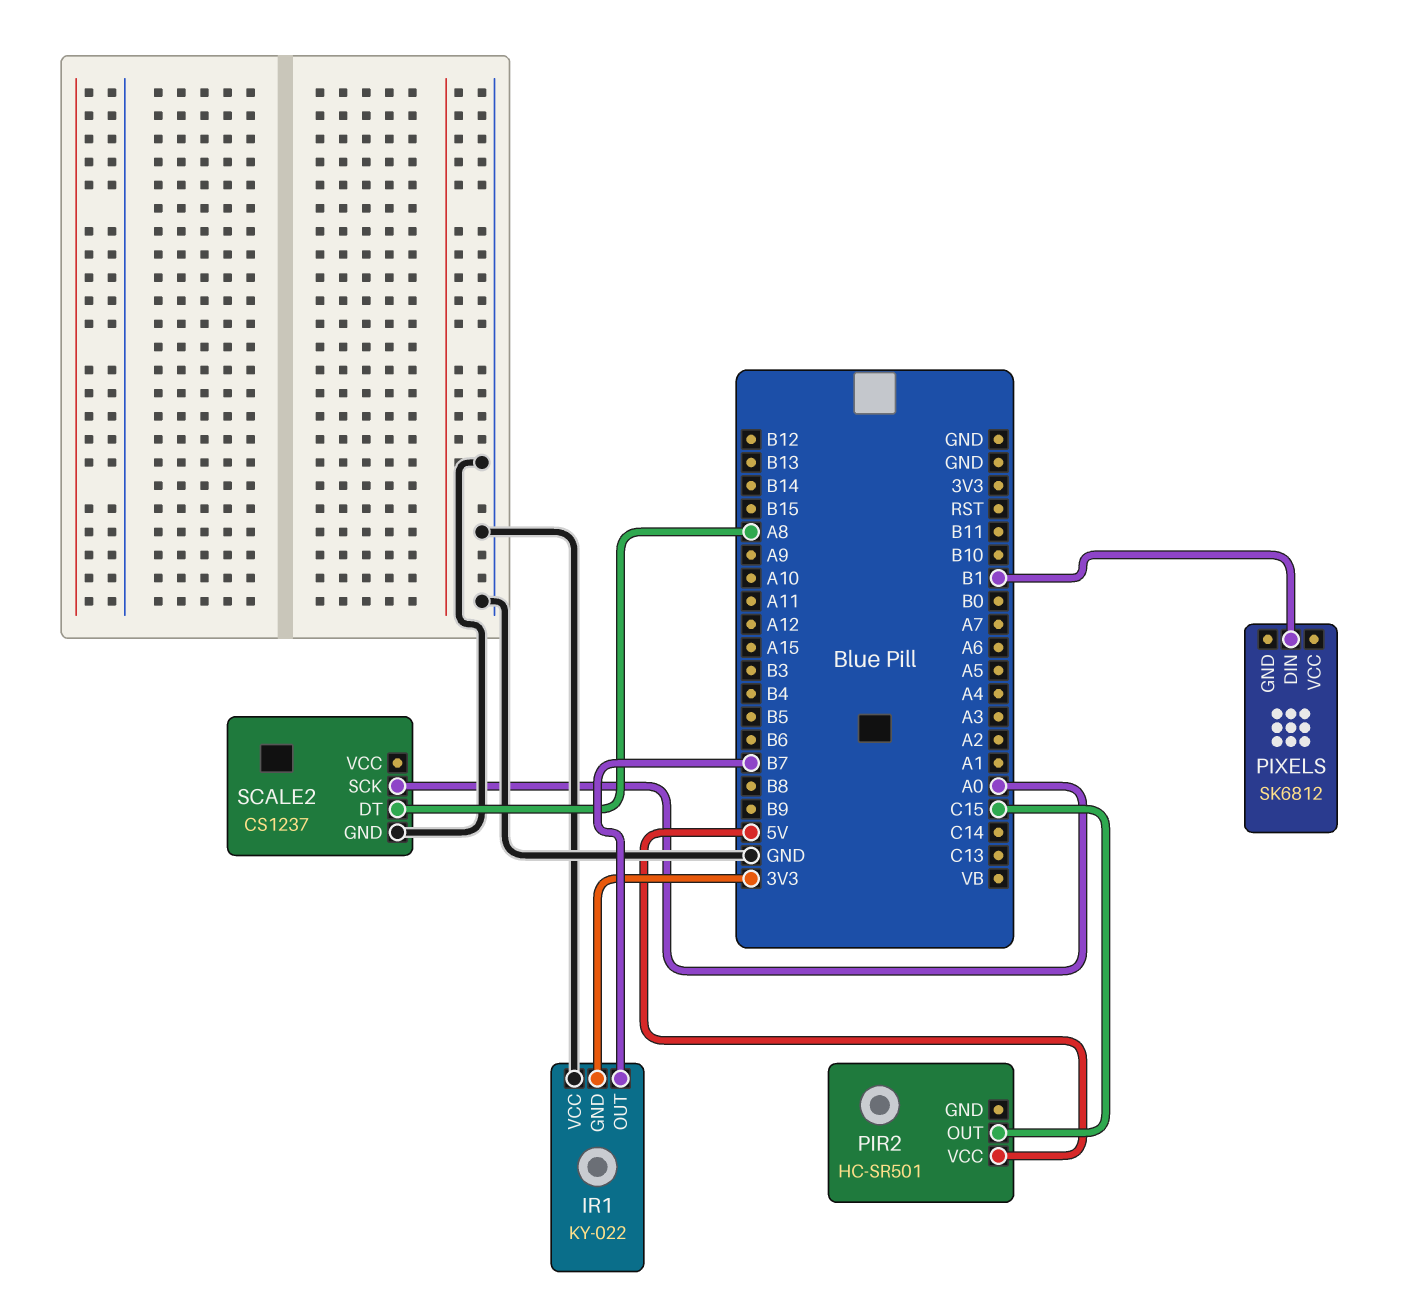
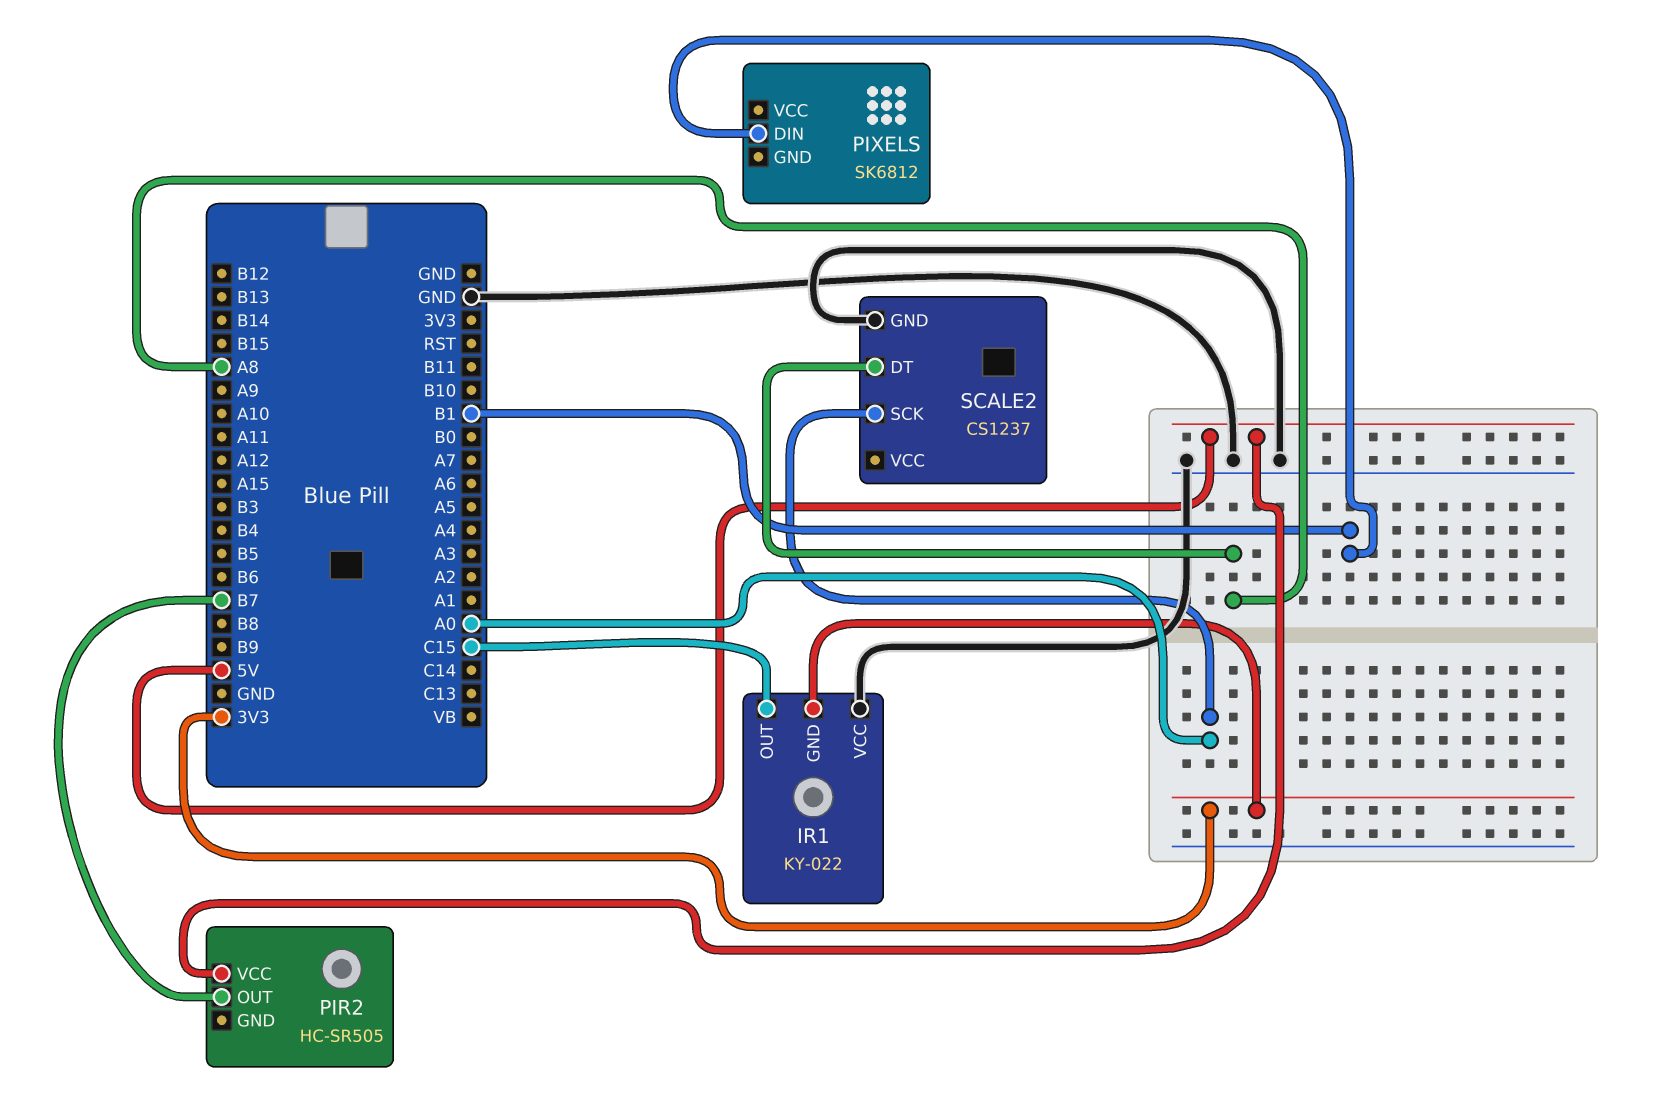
IR1 pin OUT: B7 -> C15
PIR2: HC-SR501 -> HC-SR505
PIR2 pin OUT: C15 -> B7

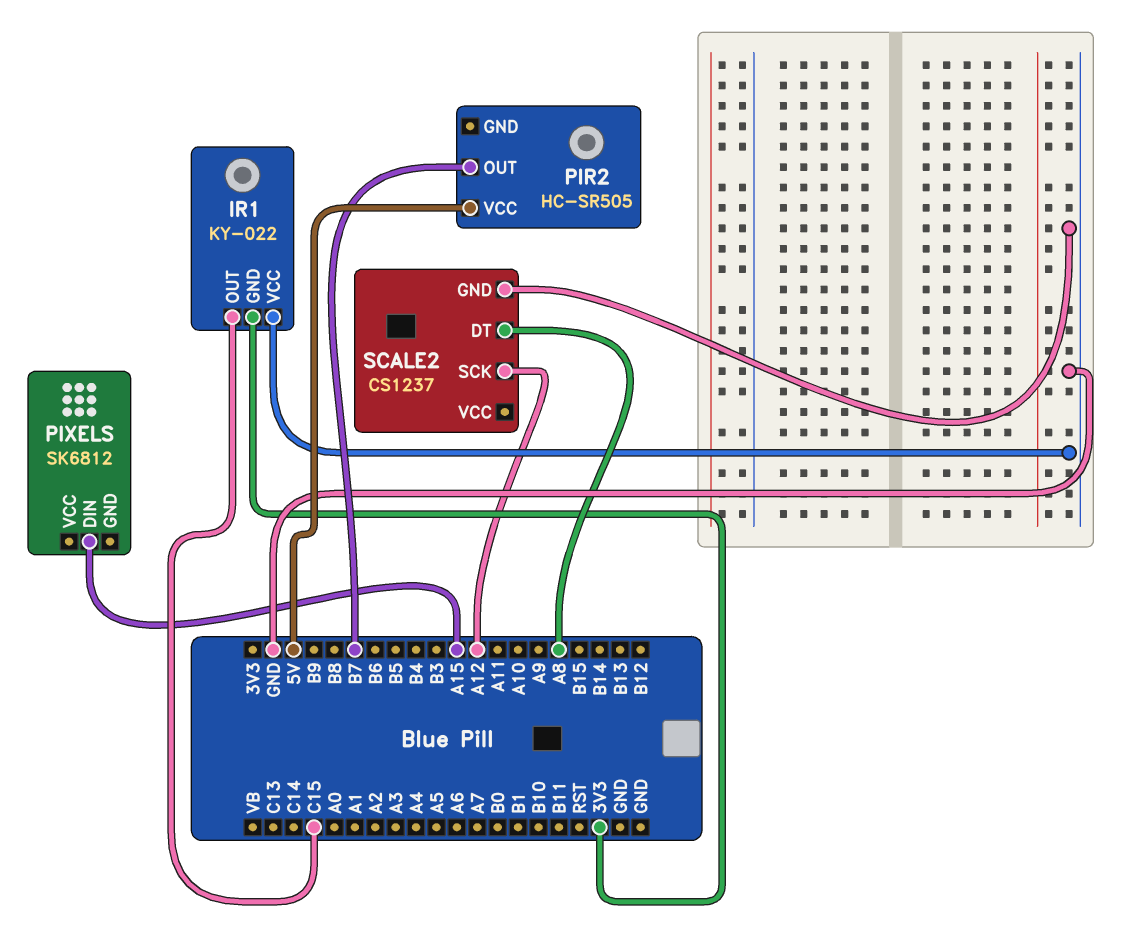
PIXELS pin DIN: B1 -> A15
SCALE2 pin SCK: A0 -> A12

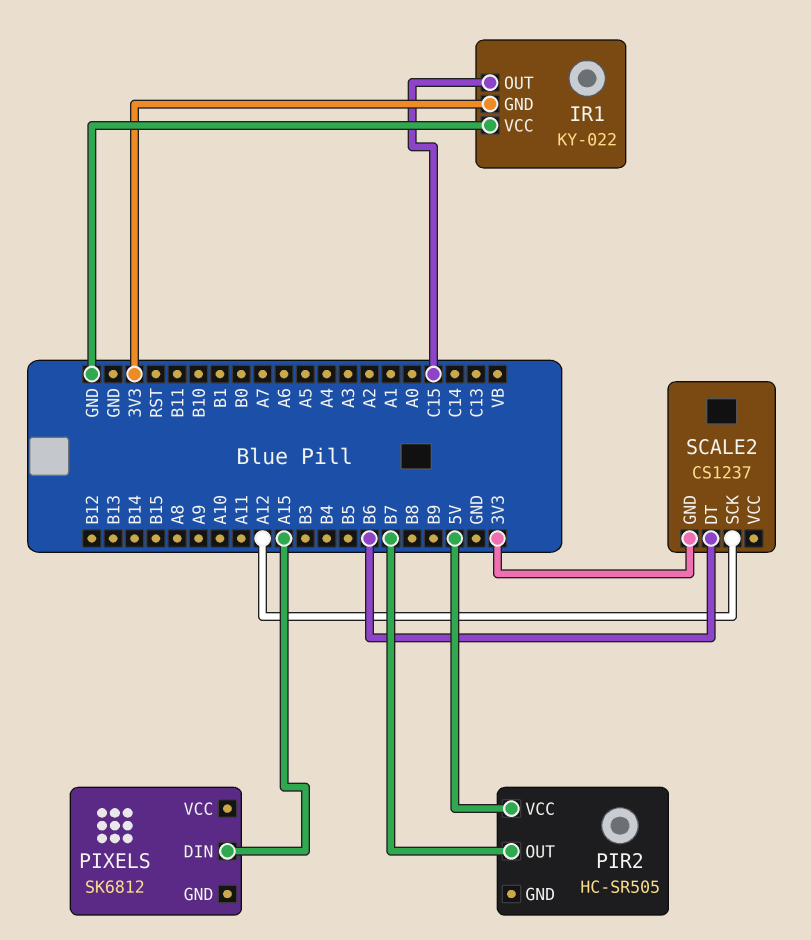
SCALE2 pin DT: A8 -> B6
SCALE2 pin GND: GND -> 3V3

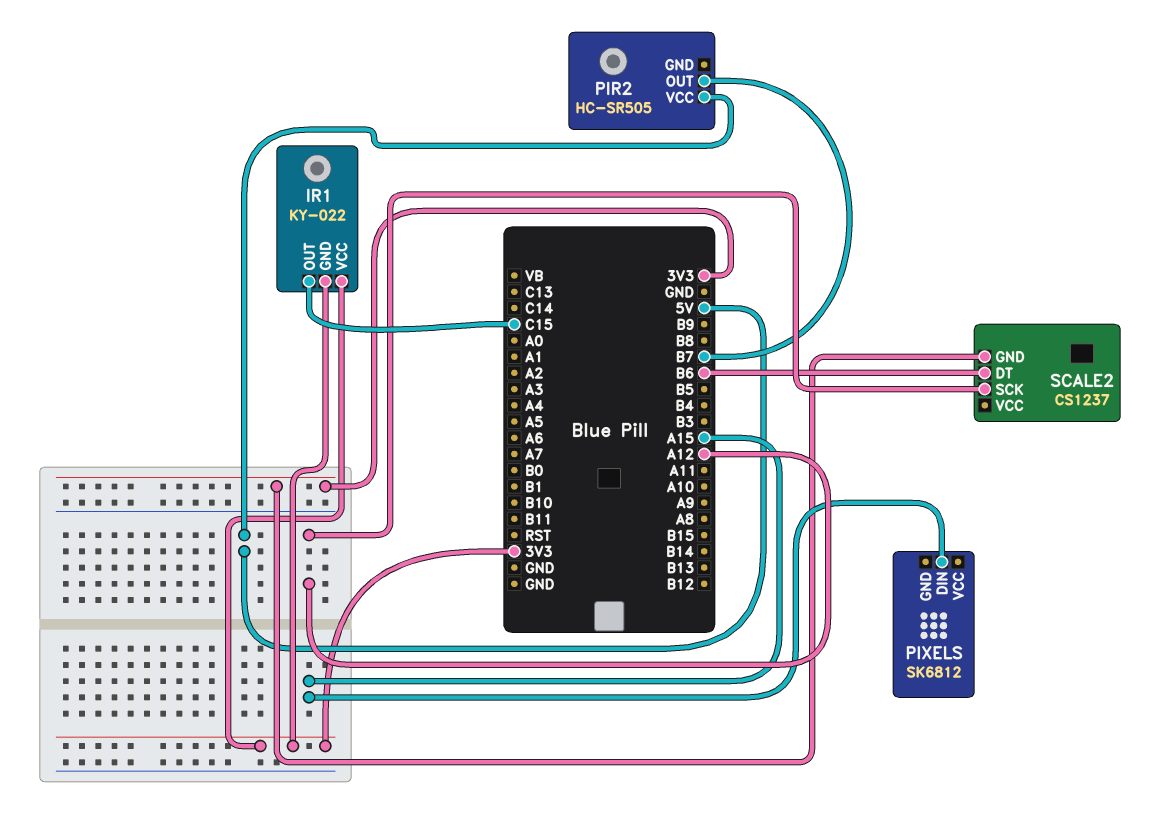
IR1 pin VCC: GND -> 3V3

